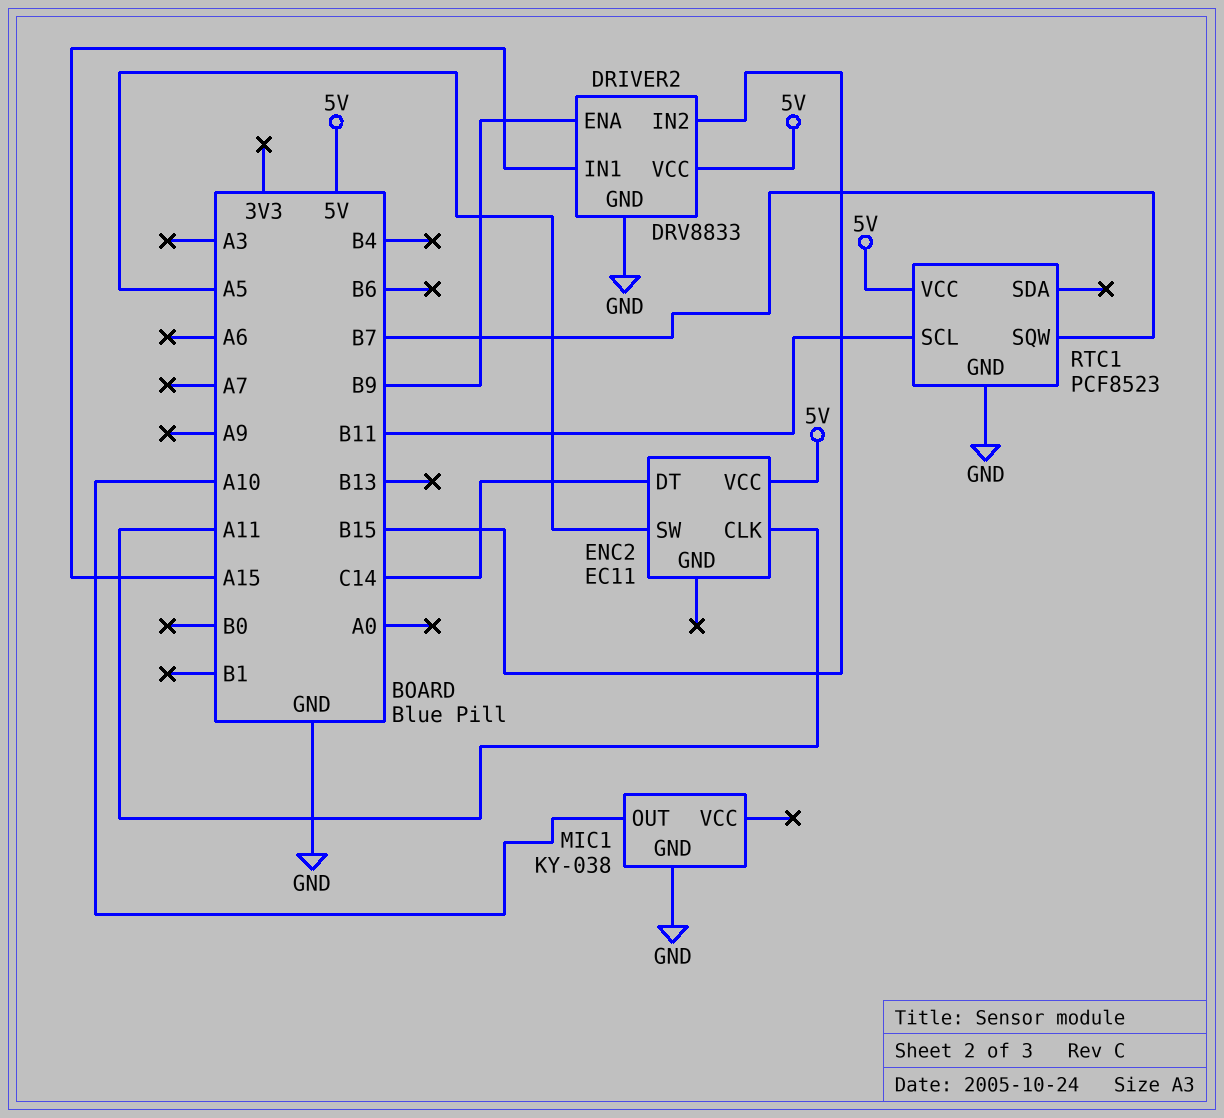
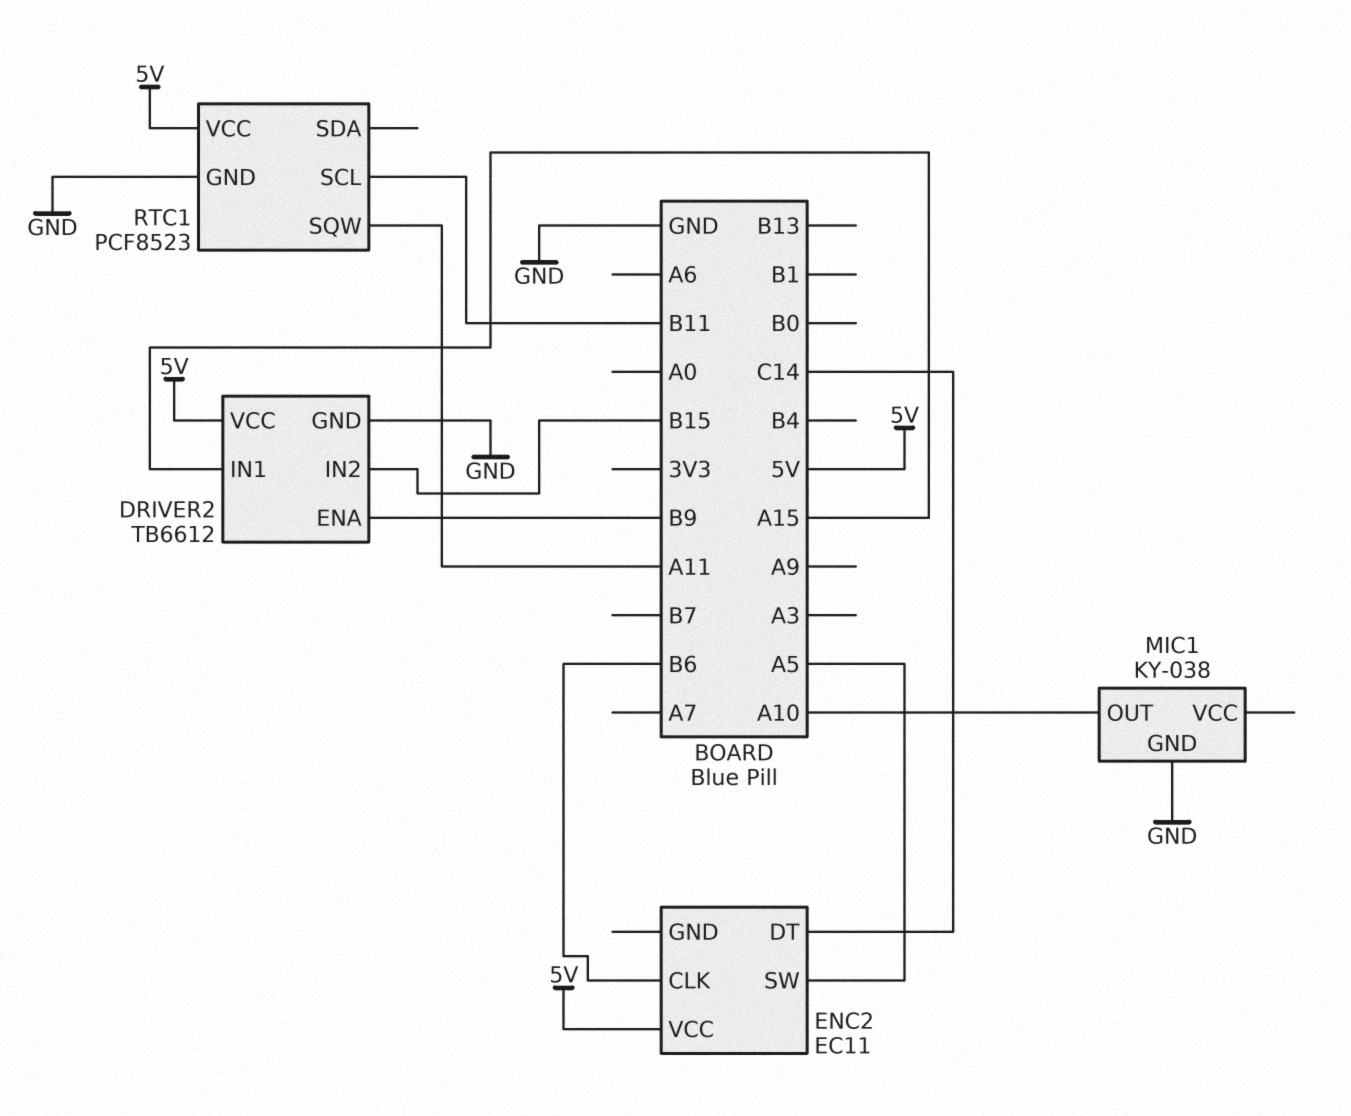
DRIVER2: DRV8833 -> TB6612
ENC2 pin CLK: A11 -> B6
RTC1 pin SQW: B7 -> A11

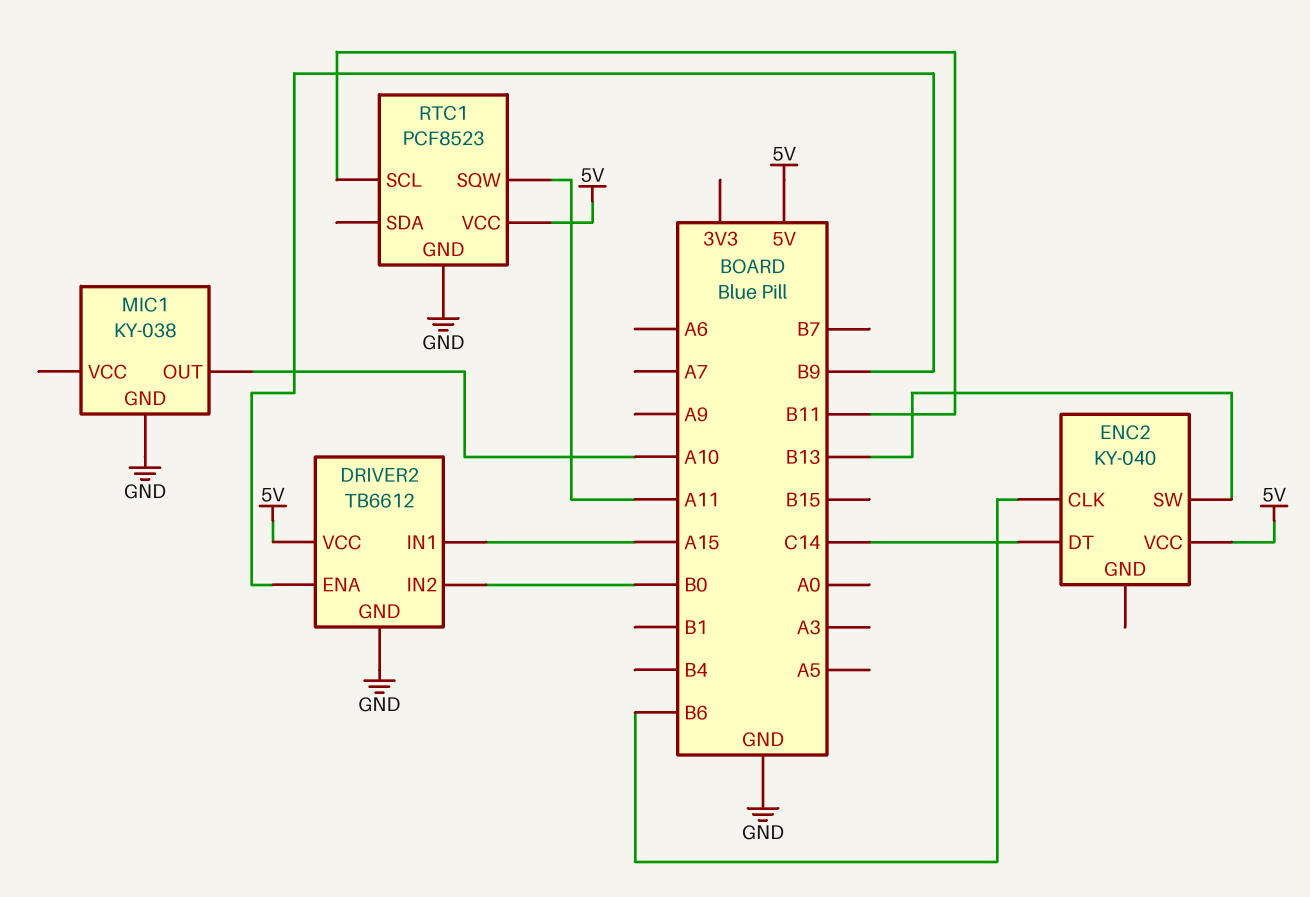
DRIVER2 pin IN2: B15 -> B0
ENC2: EC11 -> KY-040
ENC2 pin SW: A5 -> B13

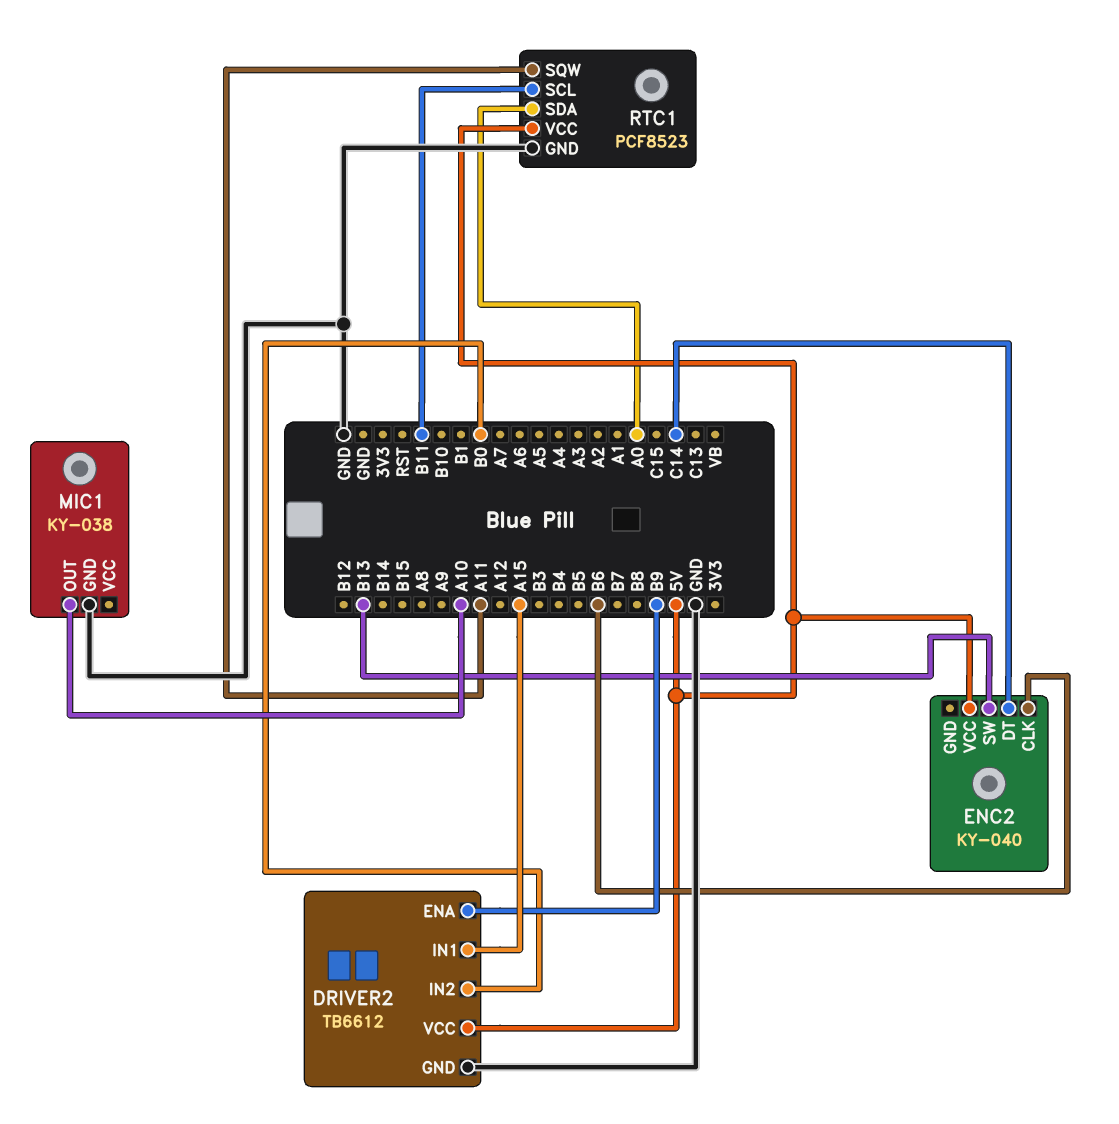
RTC1 pin SDA: none -> A0

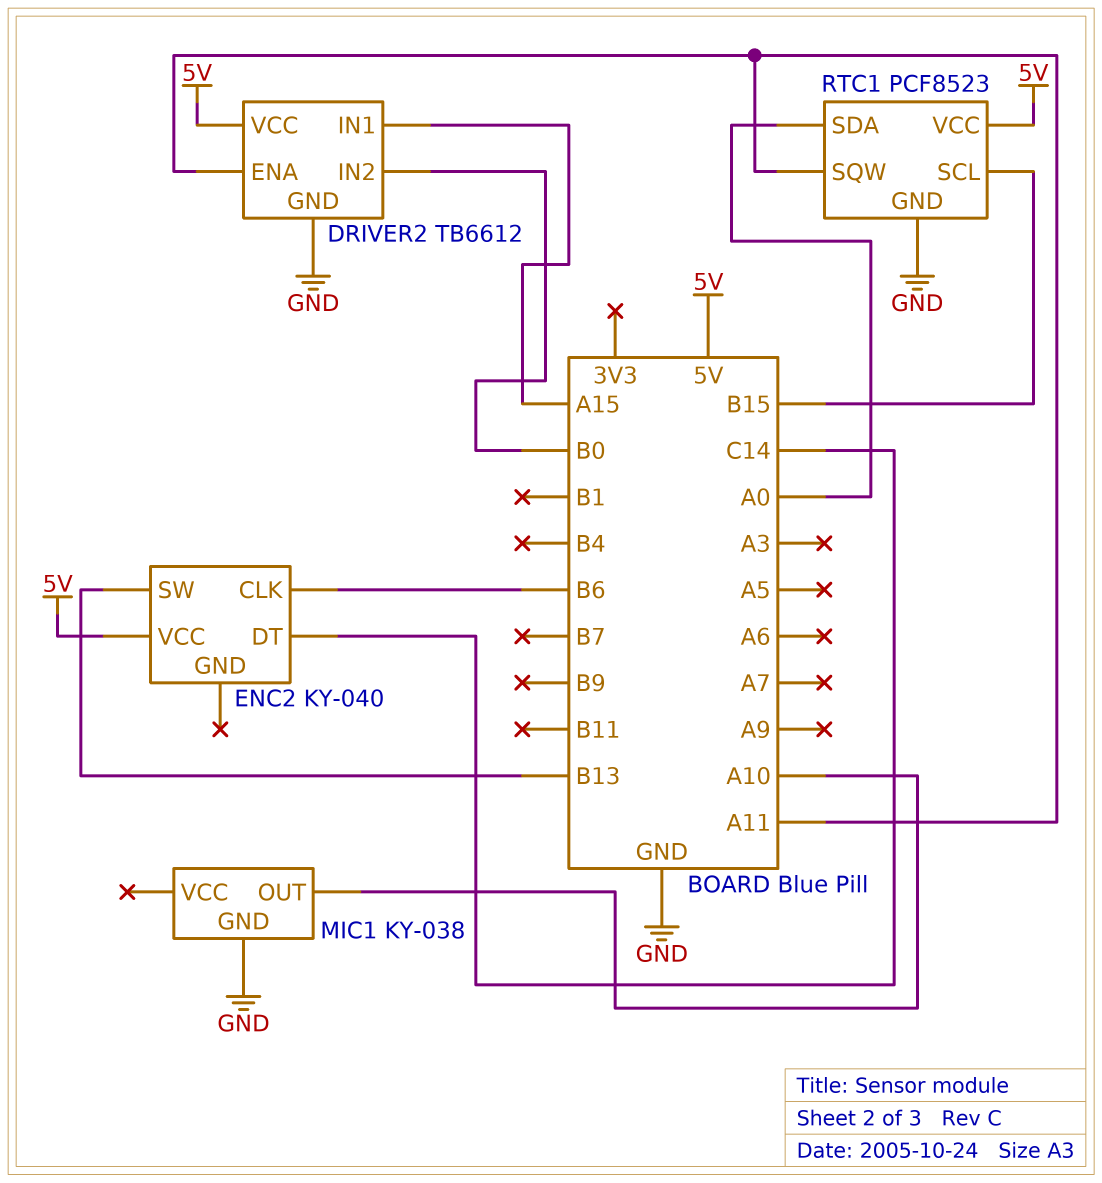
DRIVER2 pin ENA: B9 -> A11
RTC1 pin SCL: B11 -> B15

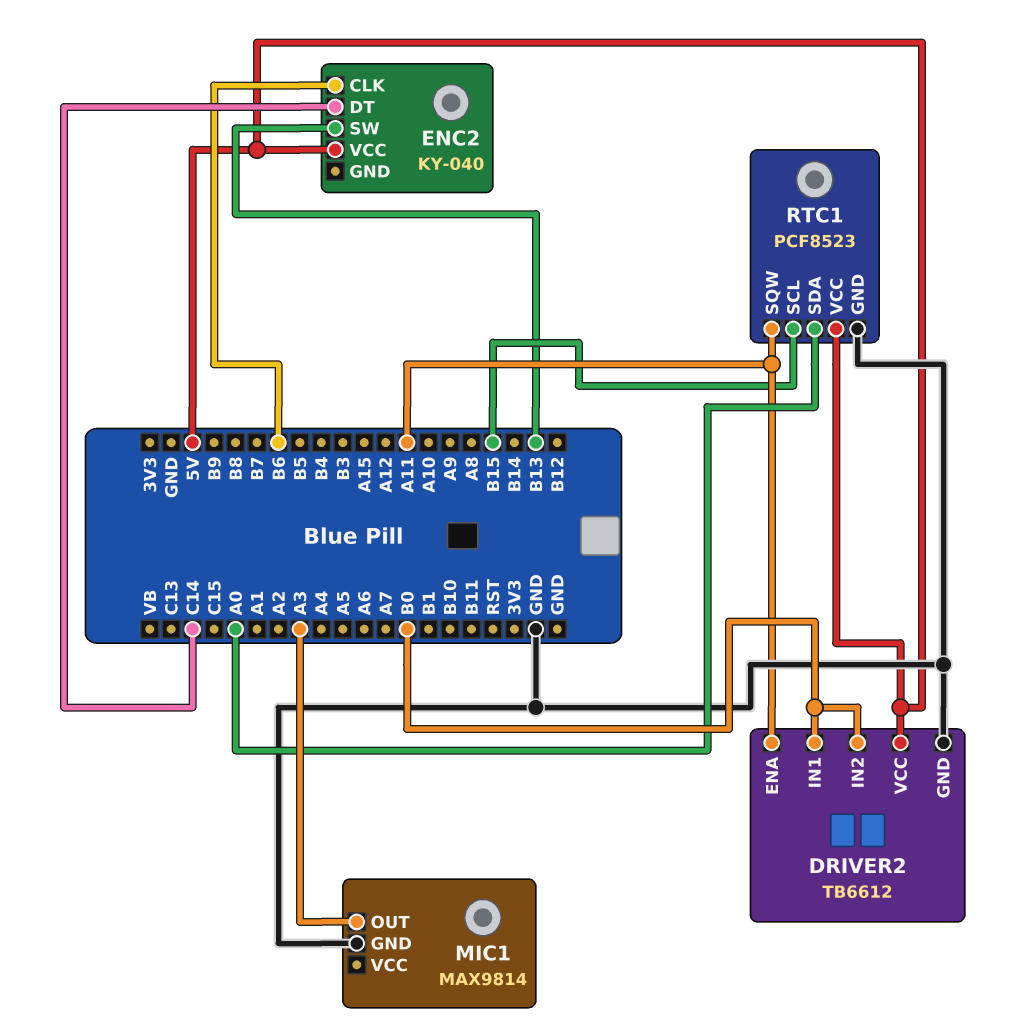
DRIVER2 pin IN1: A15 -> B0
MIC1: KY-038 -> MAX9814
MIC1 pin OUT: A10 -> A3

